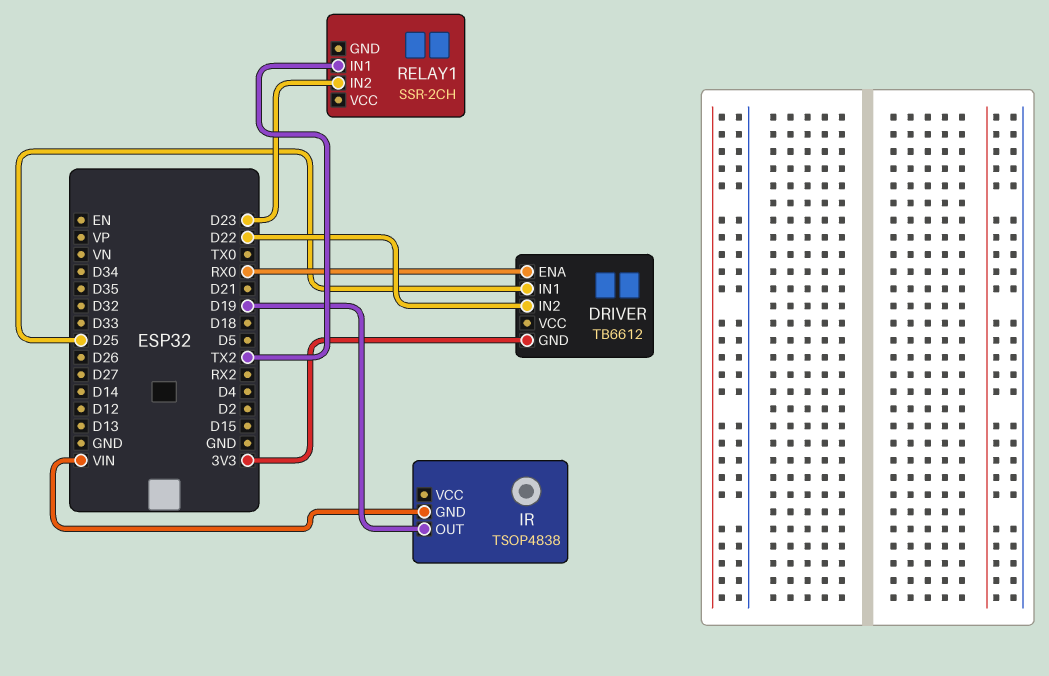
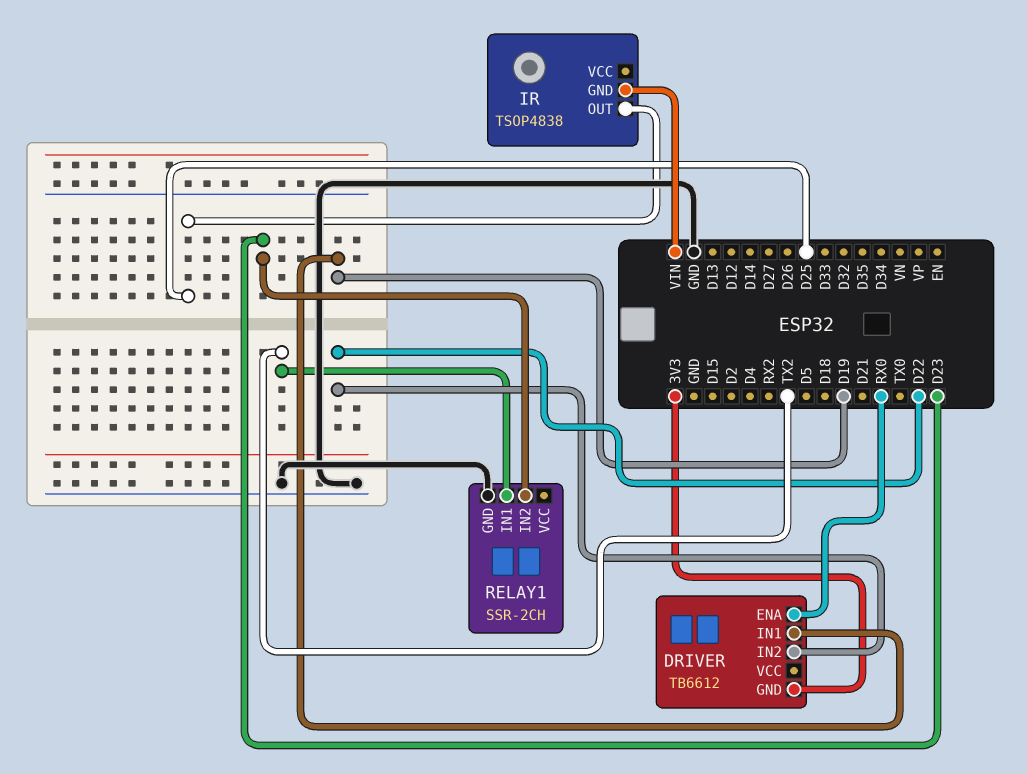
DRIVER pin IN1: D25 -> D19
IR pin OUT: D19 -> D25
RELAY1 pin GND: none -> GND

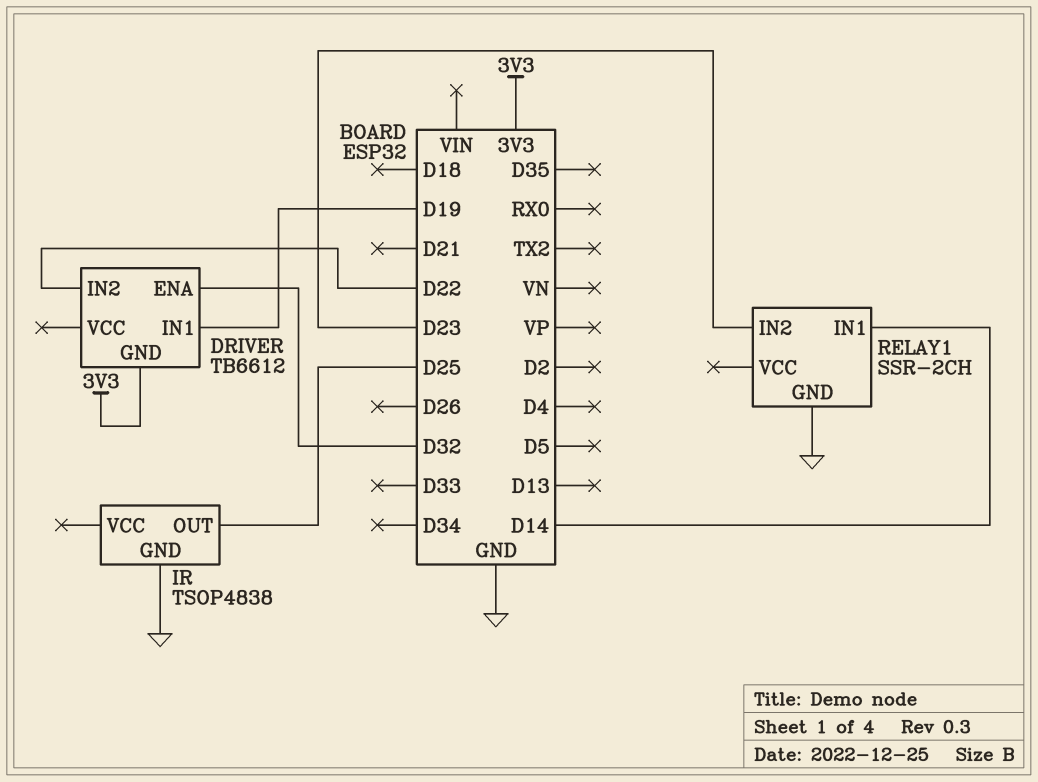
DRIVER pin ENA: RX0 -> D32
IR pin GND: VIN -> GND
RELAY1 pin IN1: TX2 -> D14

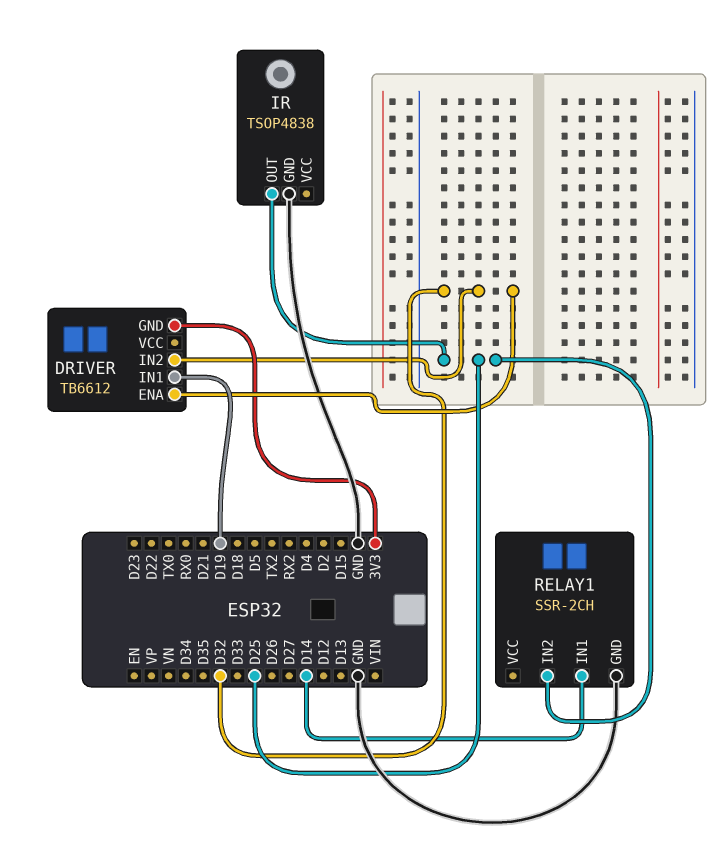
DRIVER pin IN2: D22 -> D32
RELAY1 pin IN2: D23 -> D25

